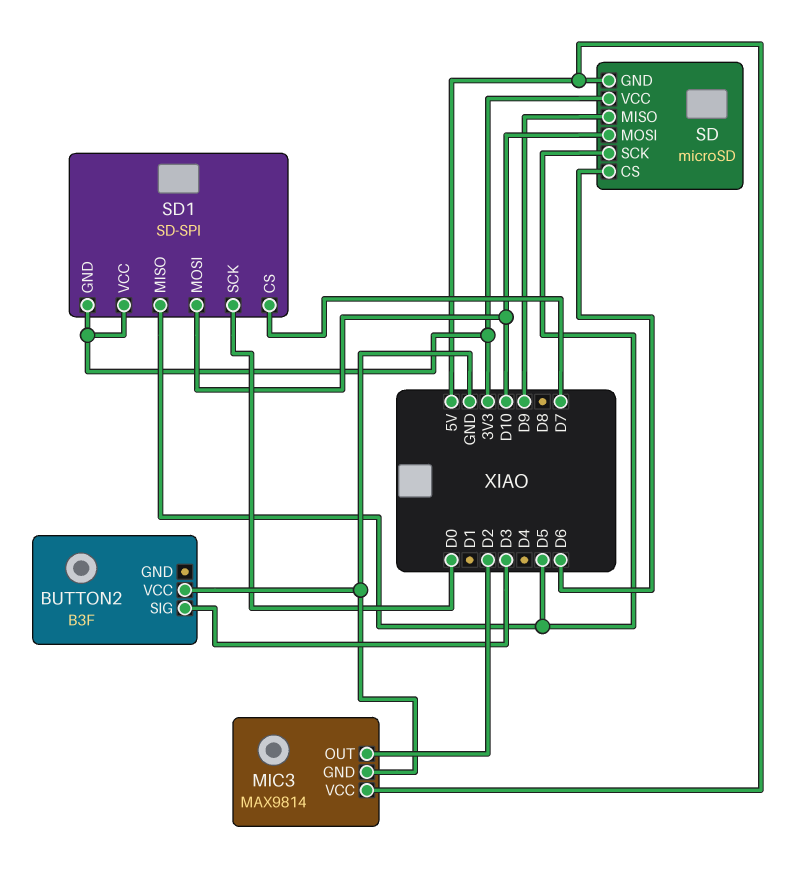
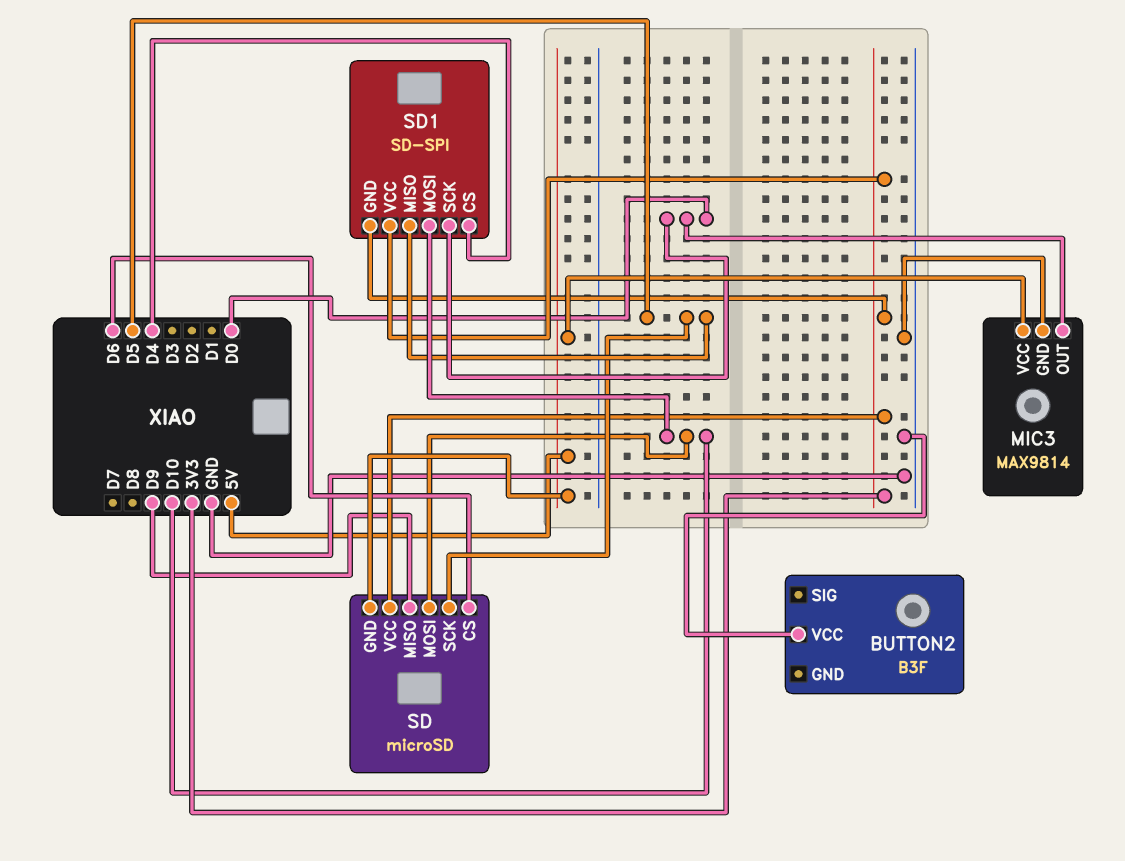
BUTTON2 pin SIG: D3 -> none
MIC3 pin OUT: D2 -> D0
SD1 pin CS: D7 -> D4

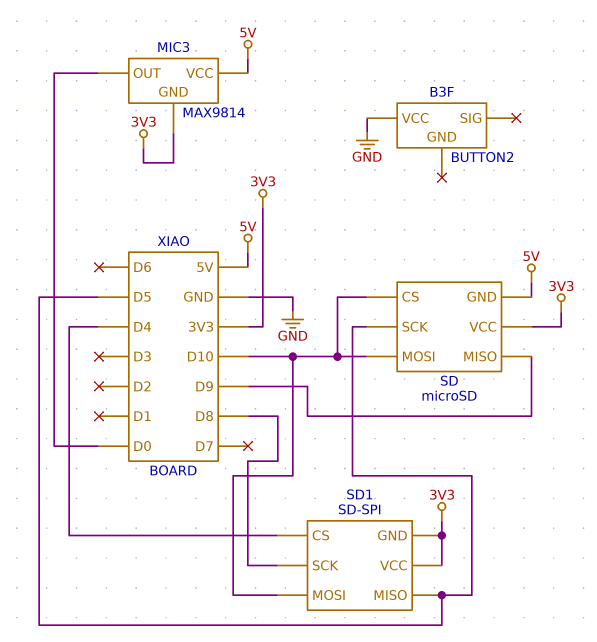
MIC3 pin GND: GND -> 3V3
SD pin CS: D6 -> D10
SD1 pin SCK: D0 -> D8

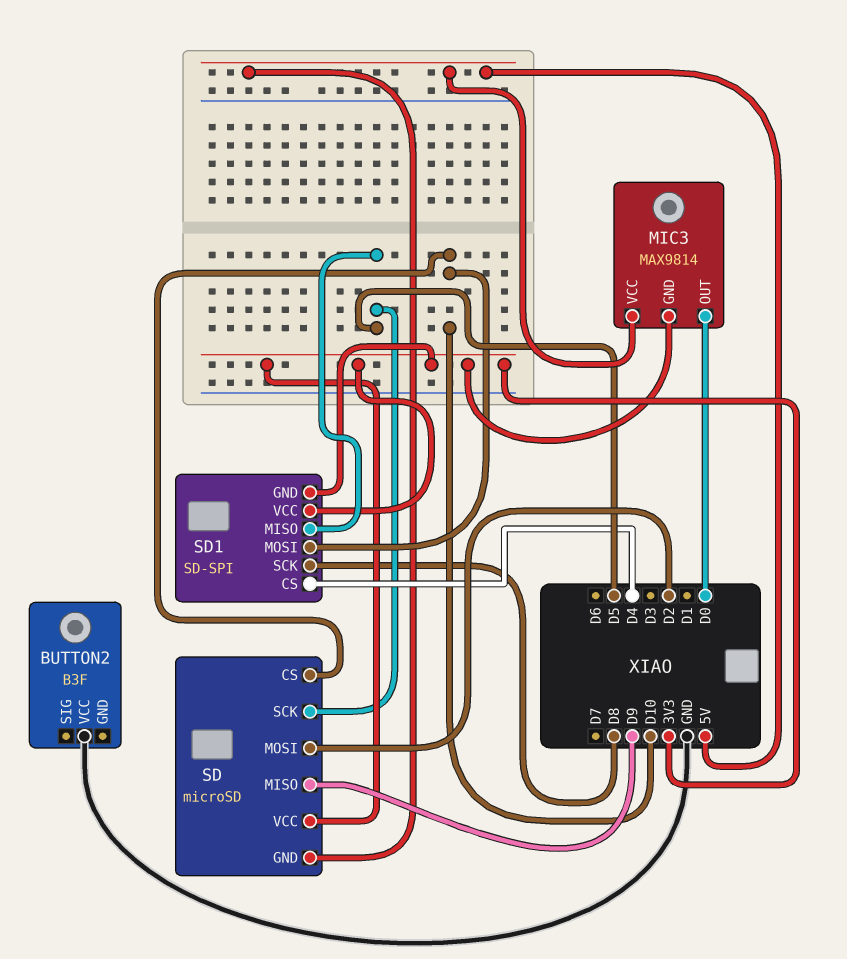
SD pin MOSI: D10 -> D2

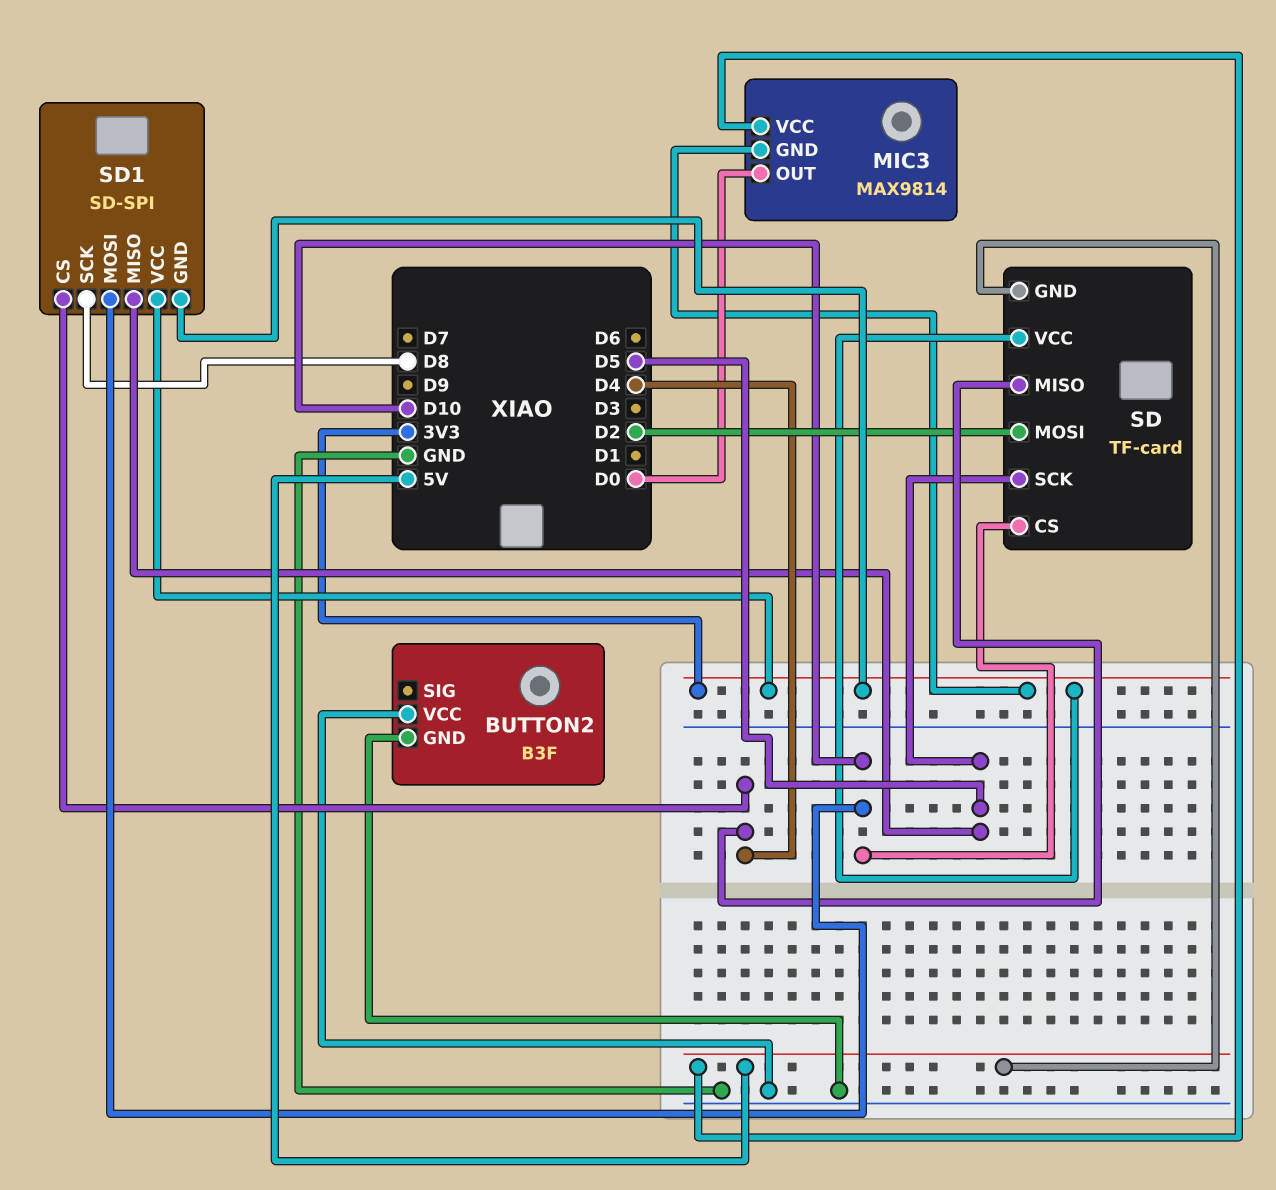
BUTTON2 pin GND: none -> GND
SD: microSD -> TF-card
SD pin MISO: D9 -> D4

